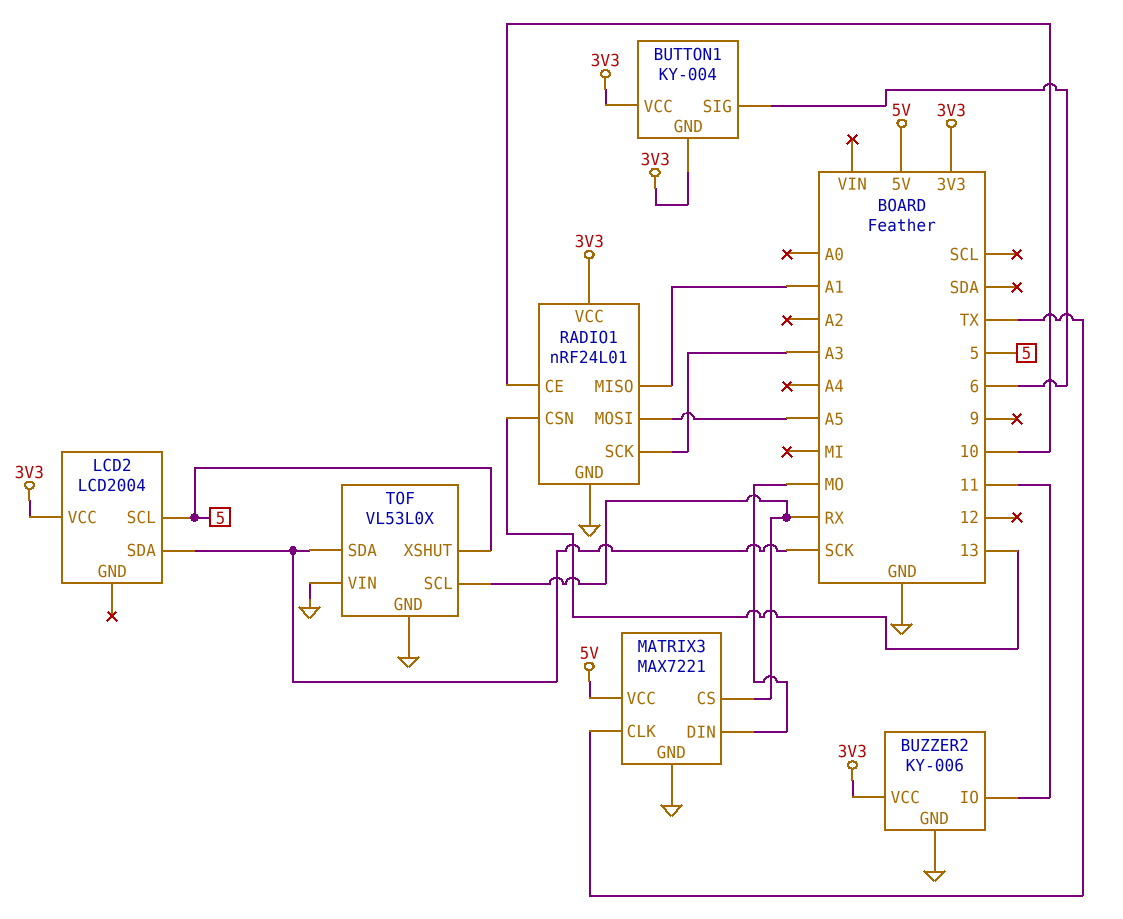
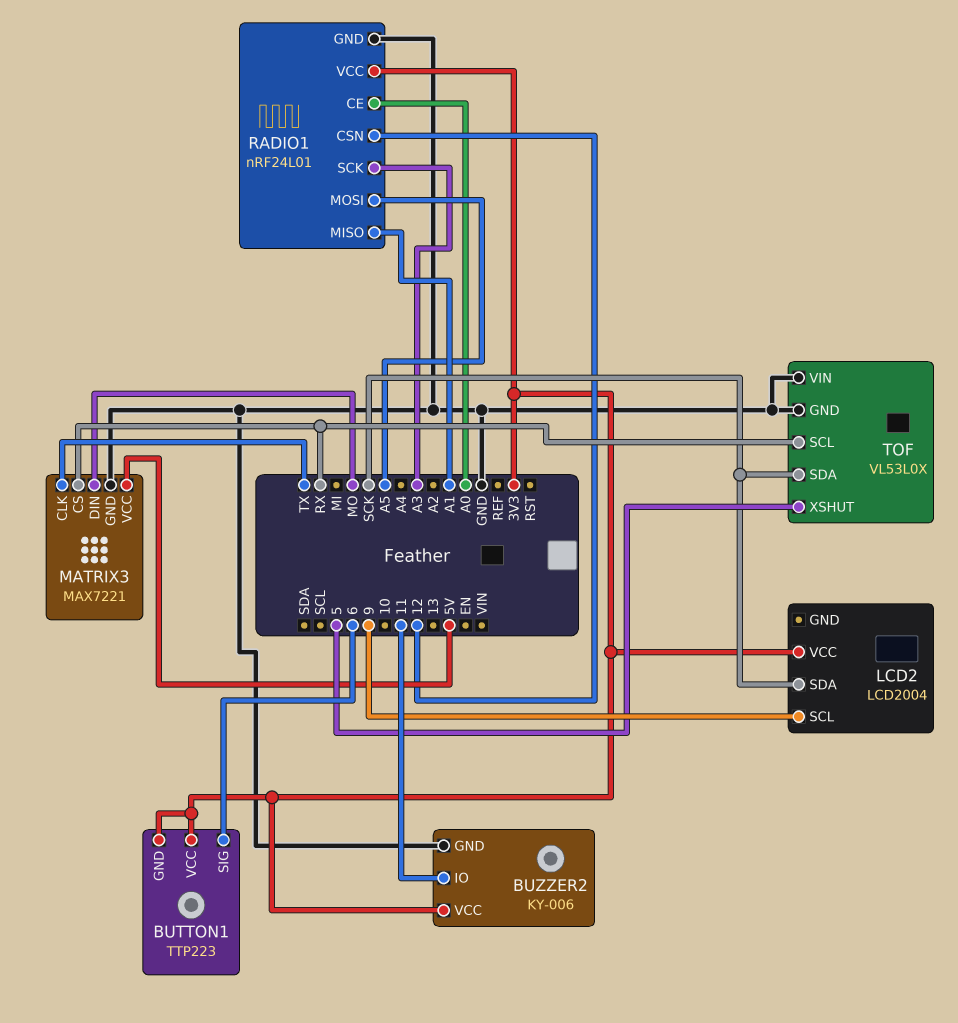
BUTTON1: KY-004 -> TTP223
LCD2 pin SCL: 5 -> 9
RADIO1 pin CE: 10 -> A0
RADIO1 pin CSN: 13 -> 12

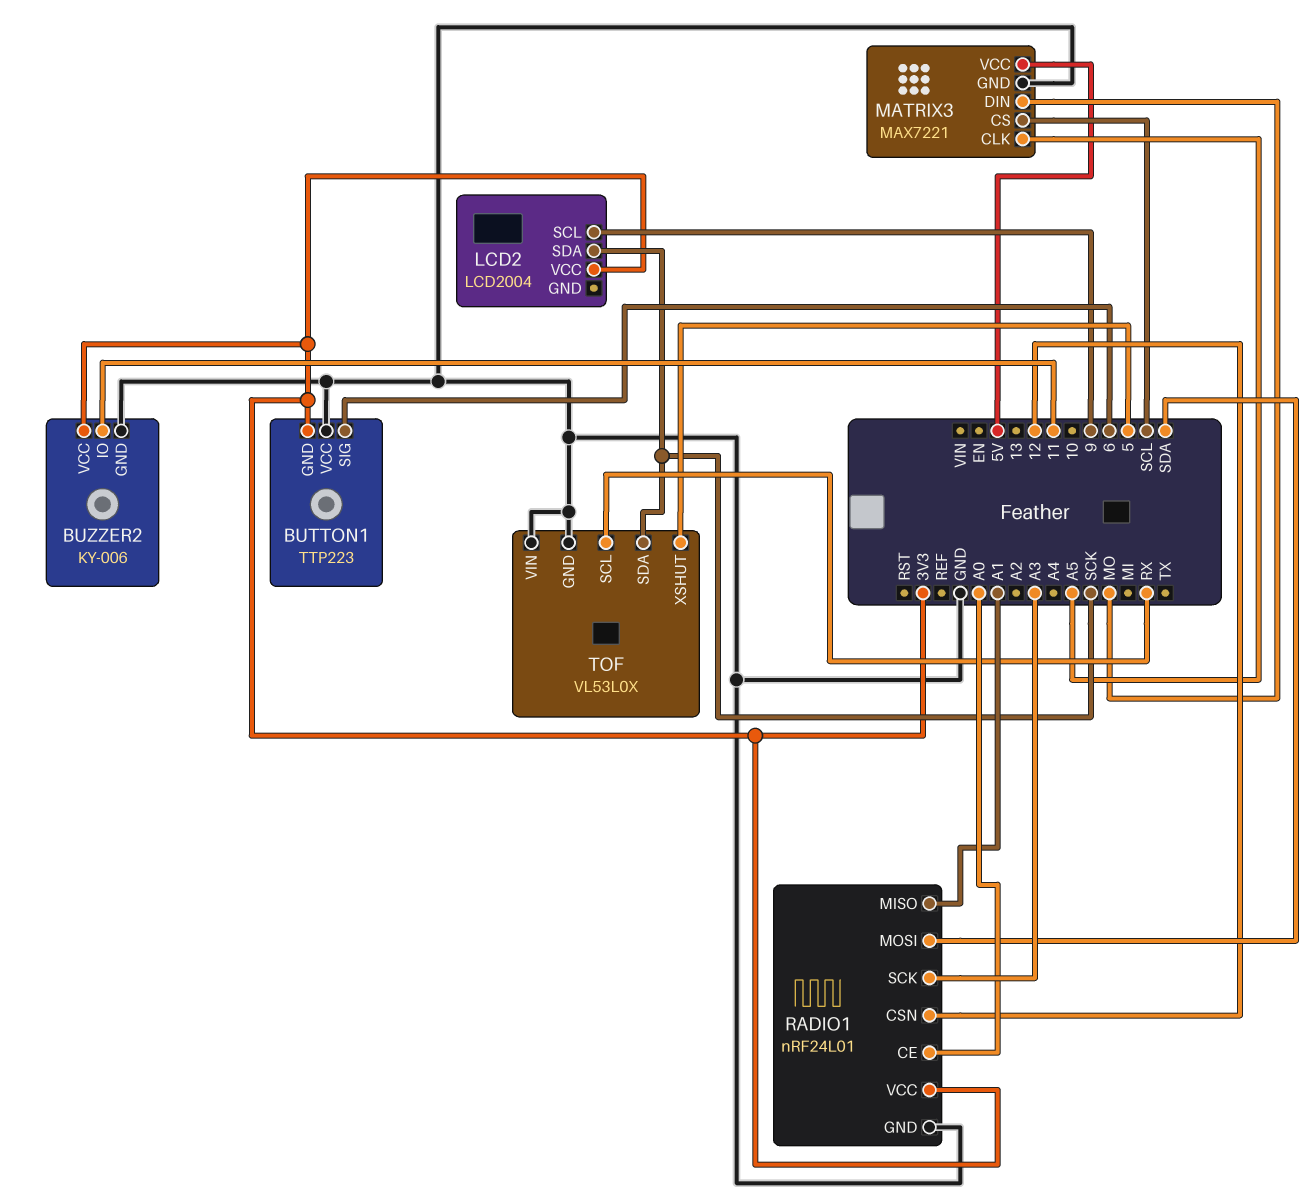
BUTTON1 pin VCC: 3V3 -> GND
MATRIX3 pin CLK: TX -> A5
MATRIX3 pin CS: RX -> SCL
RADIO1 pin MOSI: A5 -> SDA

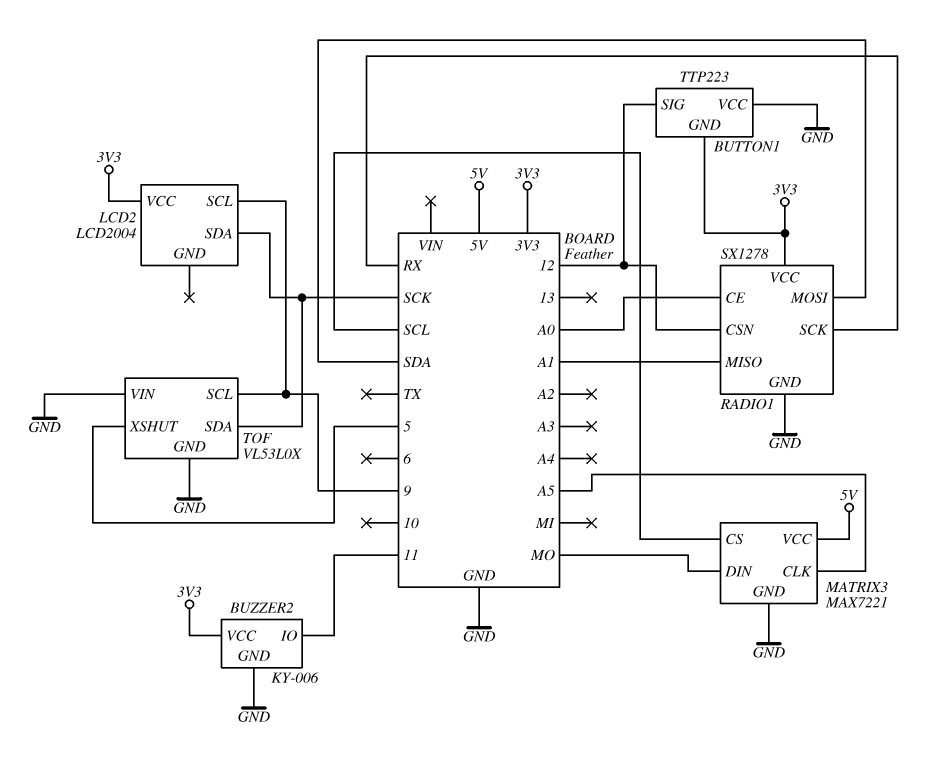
BUTTON1 pin SIG: 6 -> 12
RADIO1: nRF24L01 -> SX1278
RADIO1 pin SCK: A3 -> RX
TOF pin SCL: RX -> 9

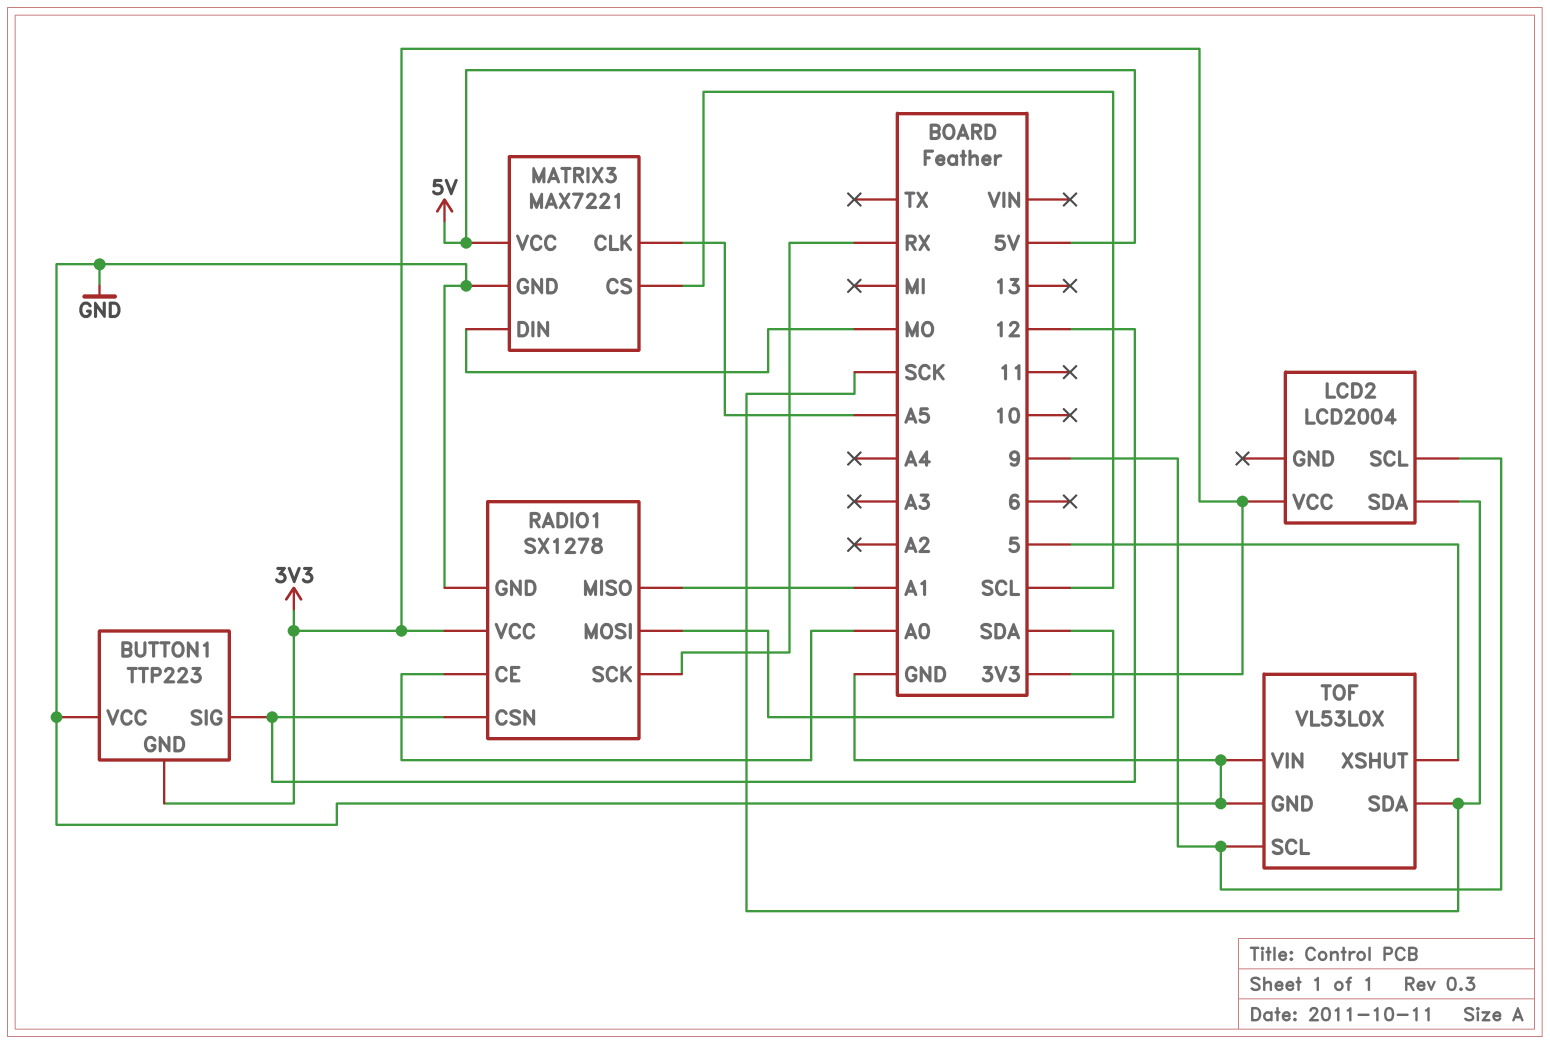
BUZZER2: KY-006 -> none
BUZZER2 pin GND: GND -> none
BUZZER2 pin IO: 11 -> none
BUZZER2 pin VCC: 3V3 -> none

